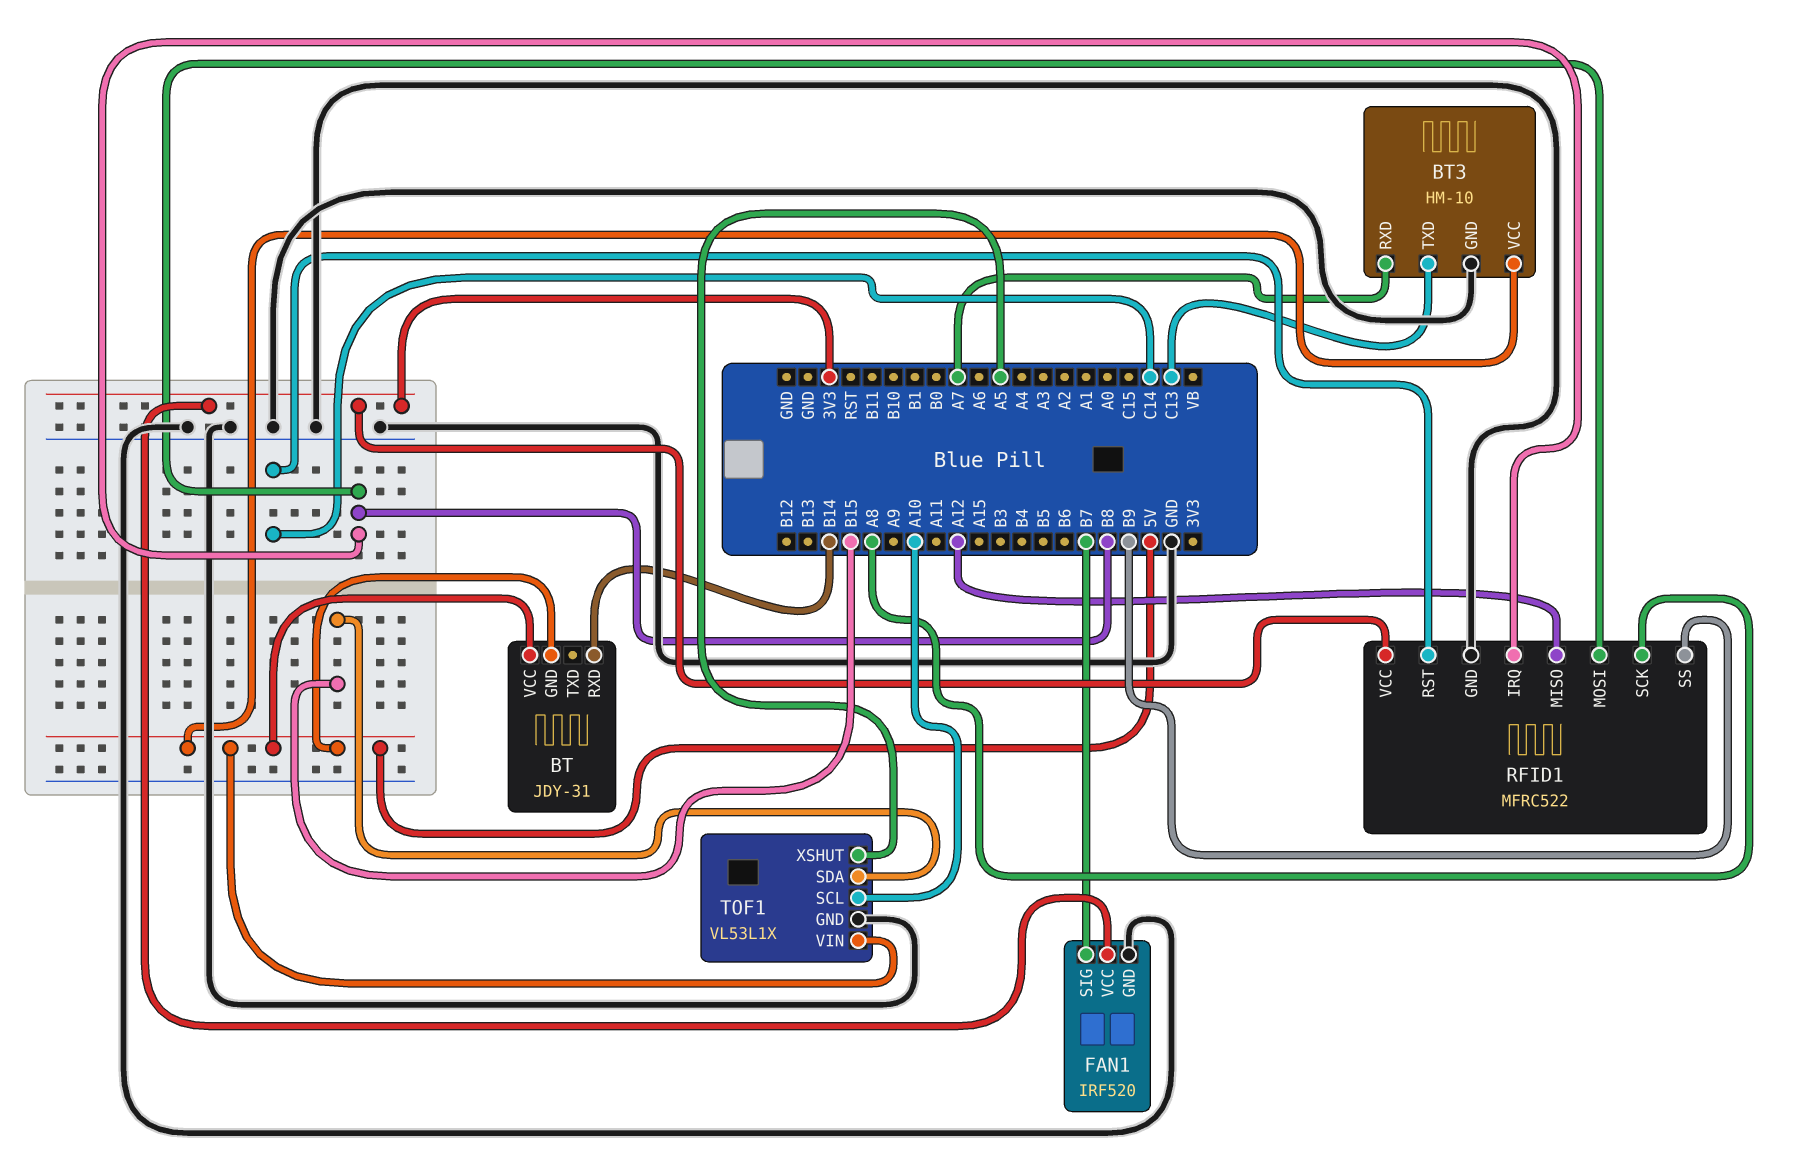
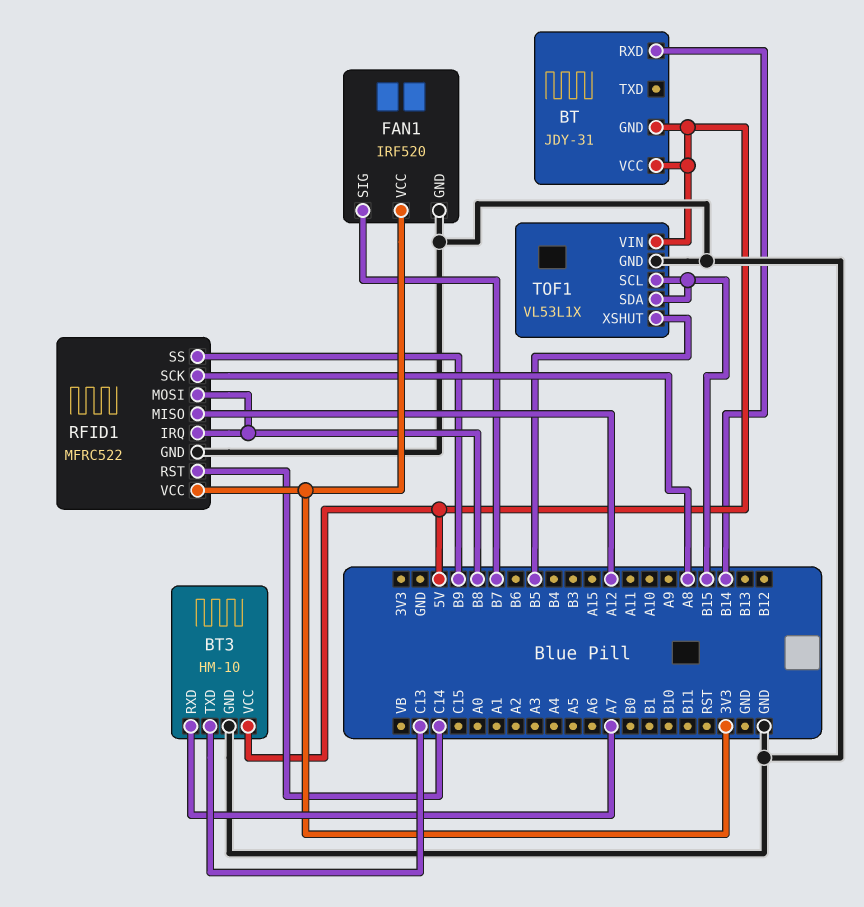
TOF1 pin SCL: A10 -> B15
TOF1 pin XSHUT: A5 -> B5

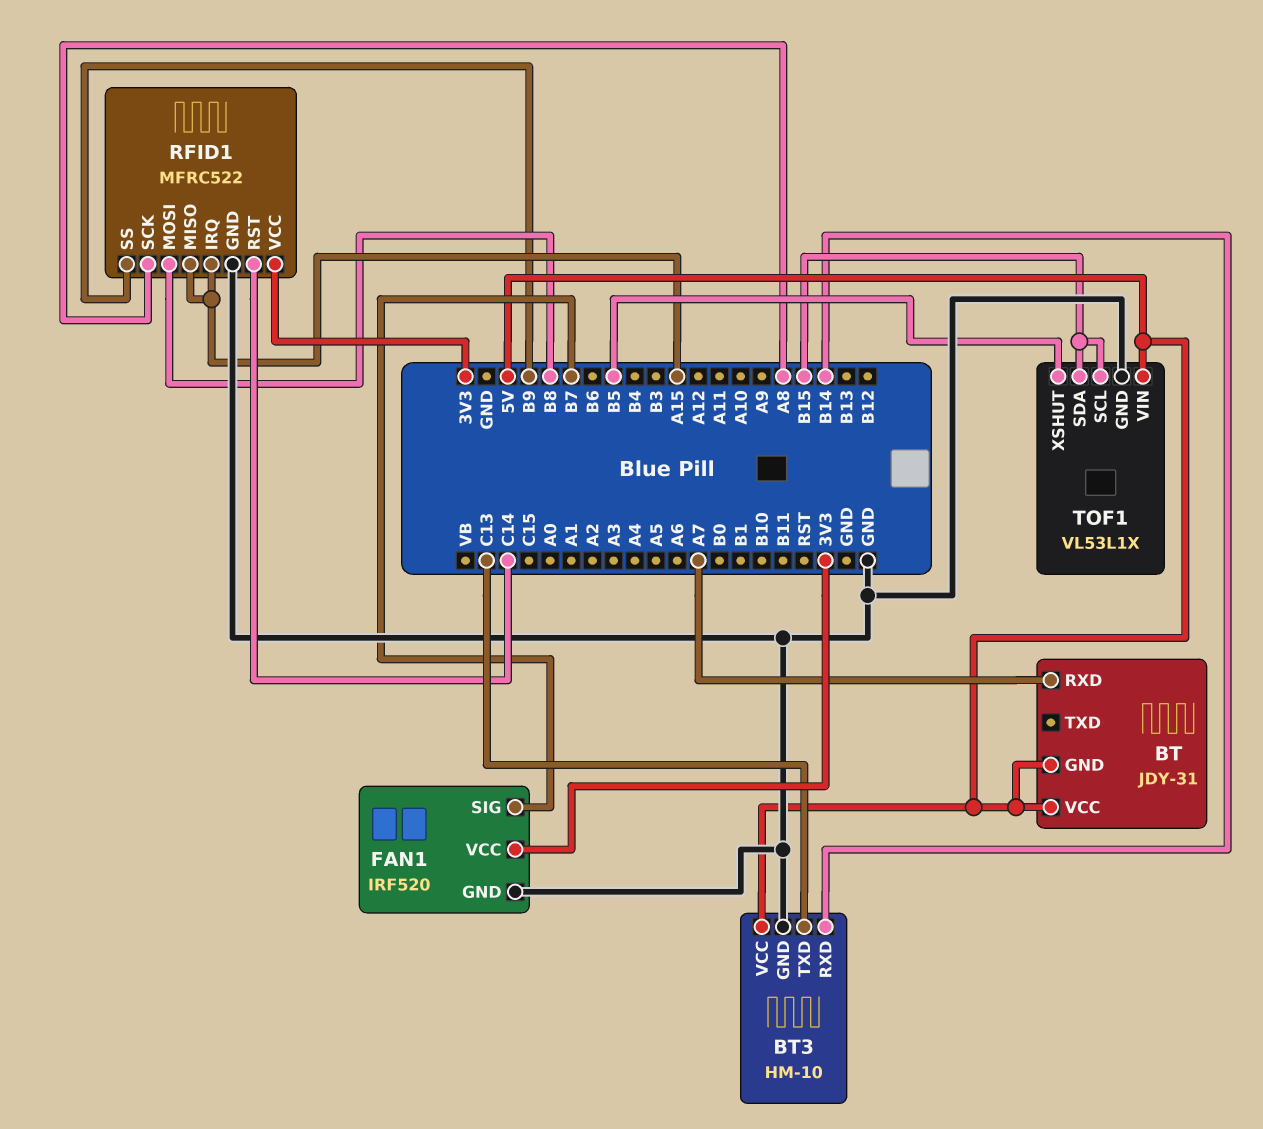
BT pin RXD: B14 -> A7
BT3 pin RXD: A7 -> B14
RFID1 pin IRQ: B8 -> A15
RFID1 pin MISO: A12 -> A15

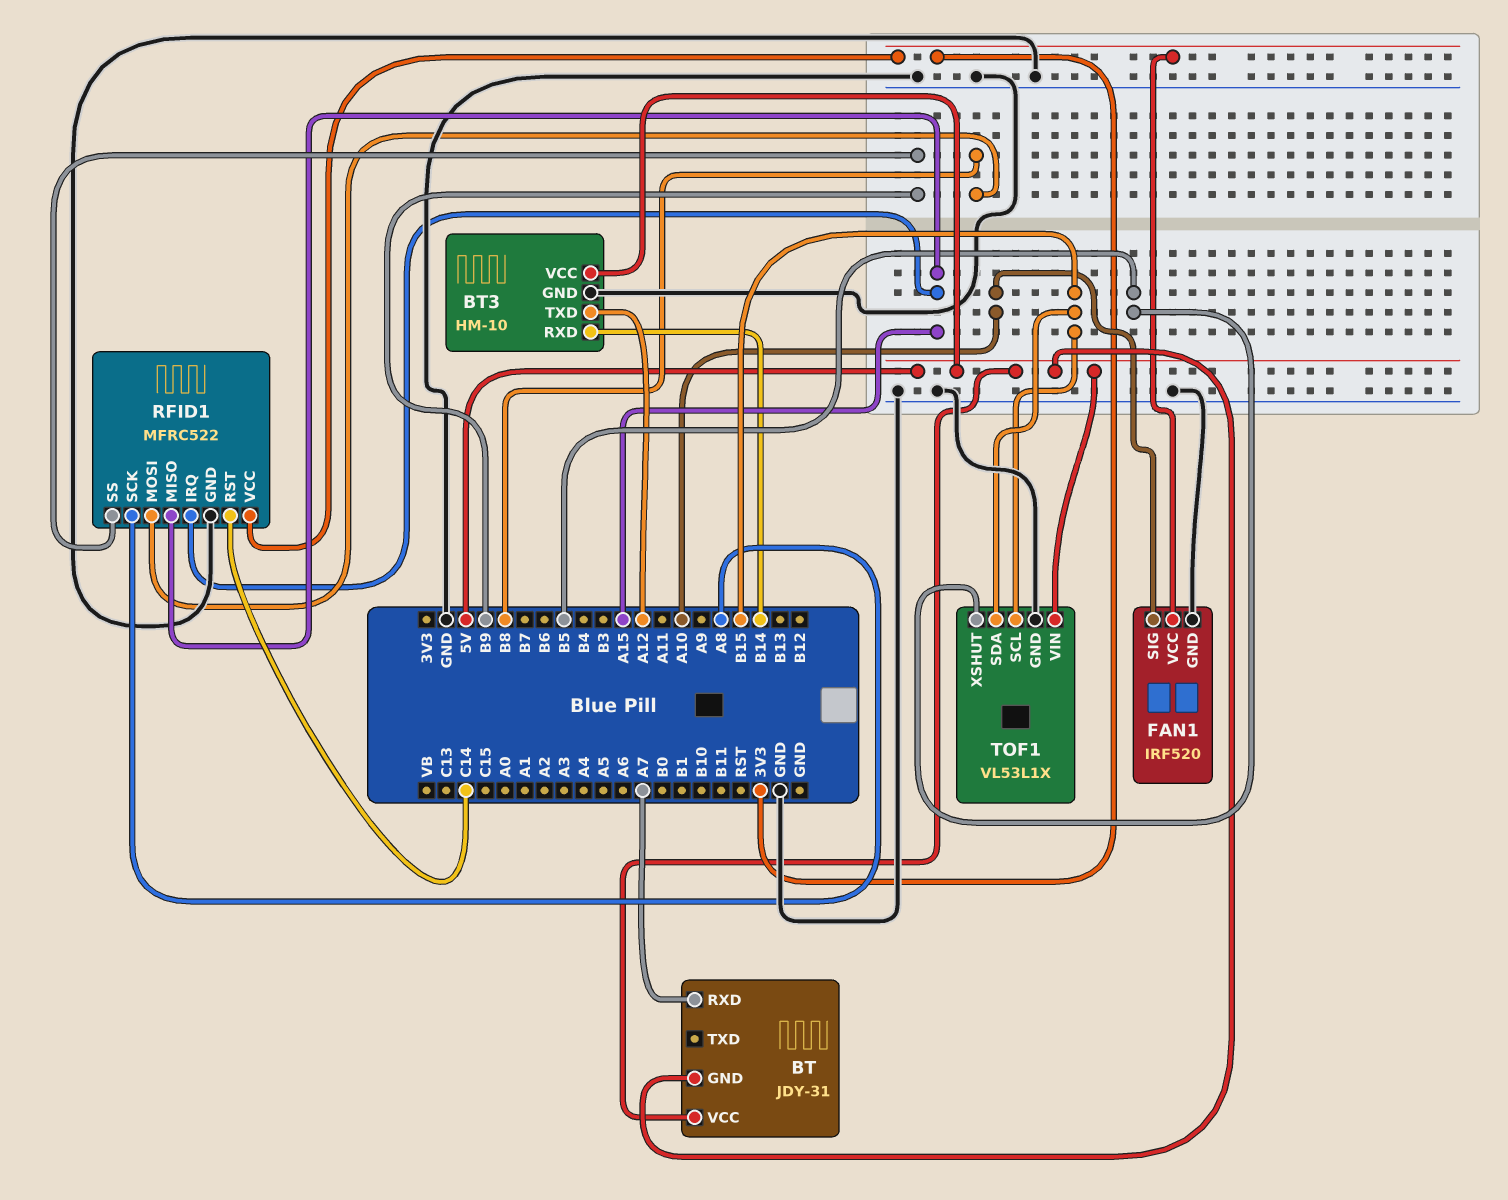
BT3 pin TXD: C13 -> A12
FAN1 pin SIG: B7 -> A10

